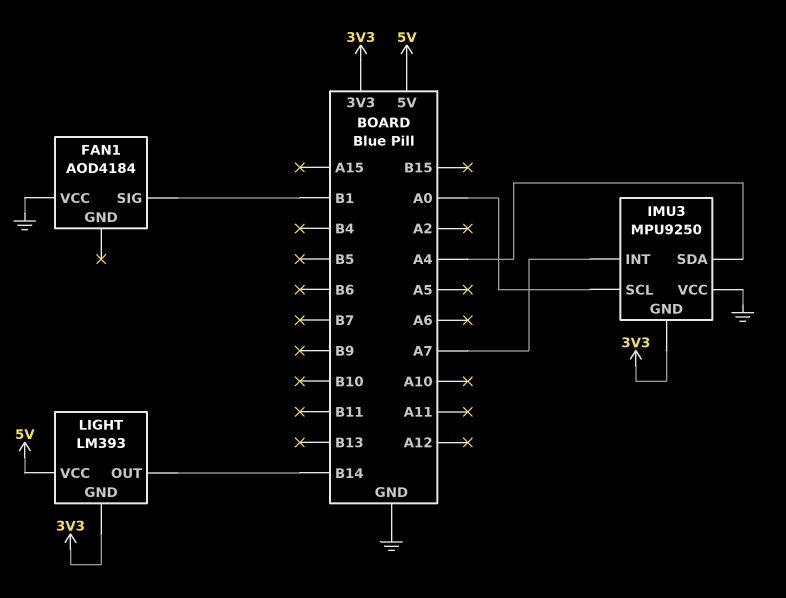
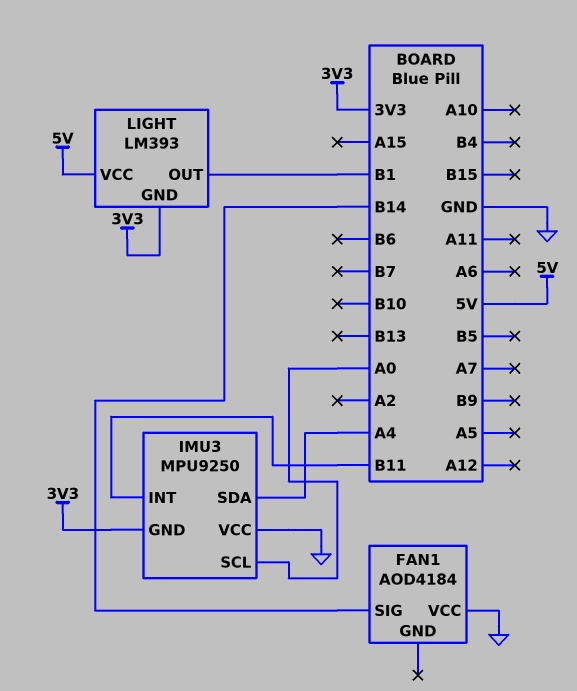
FAN1 pin SIG: B1 -> B14
IMU3 pin INT: A7 -> B11
LIGHT pin OUT: B14 -> B1

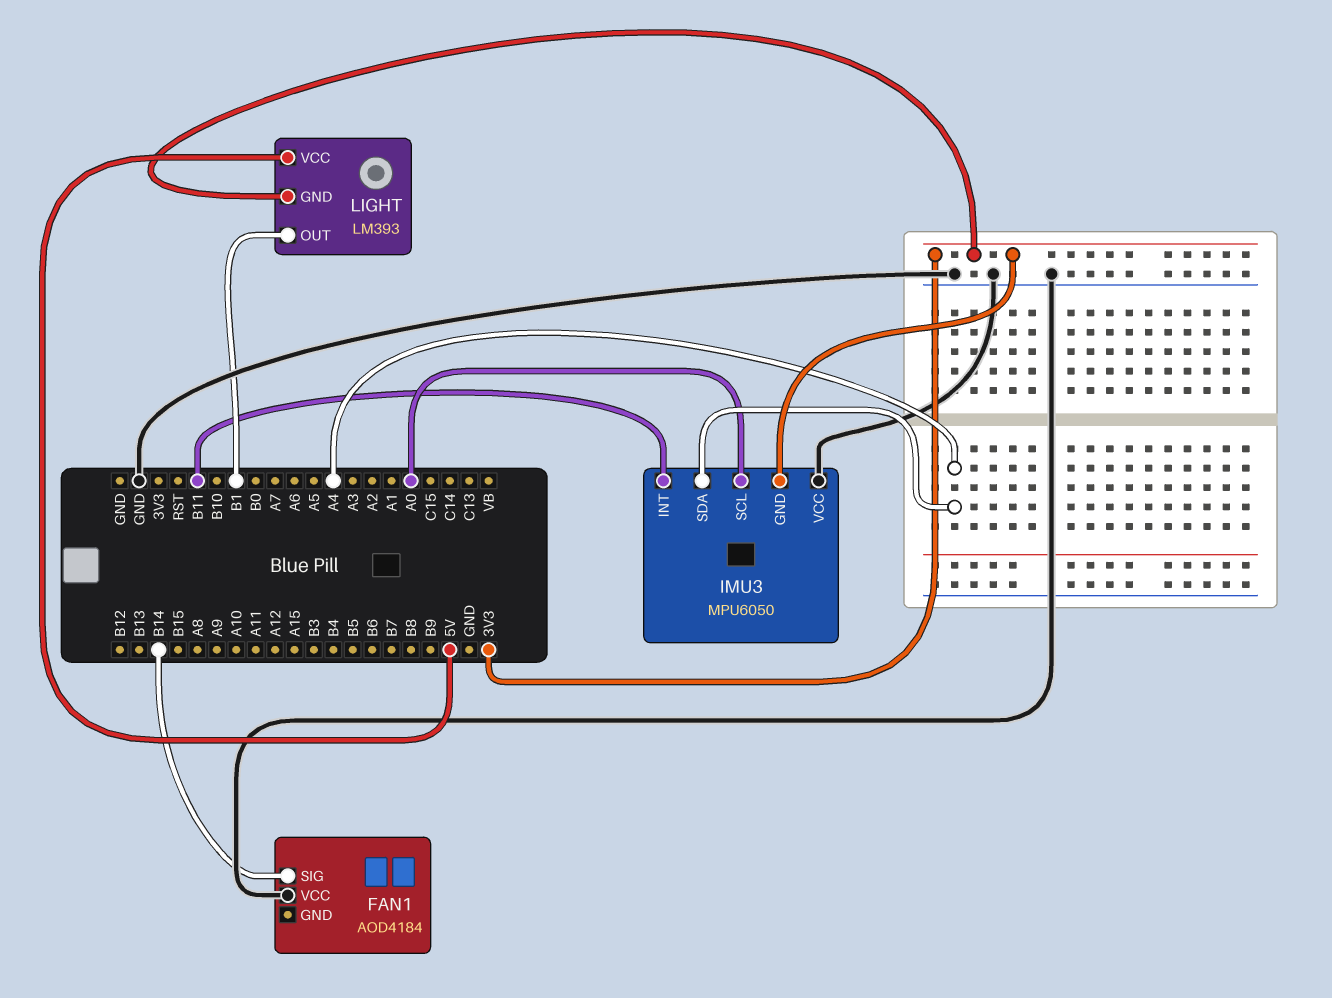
IMU3: MPU9250 -> MPU6050

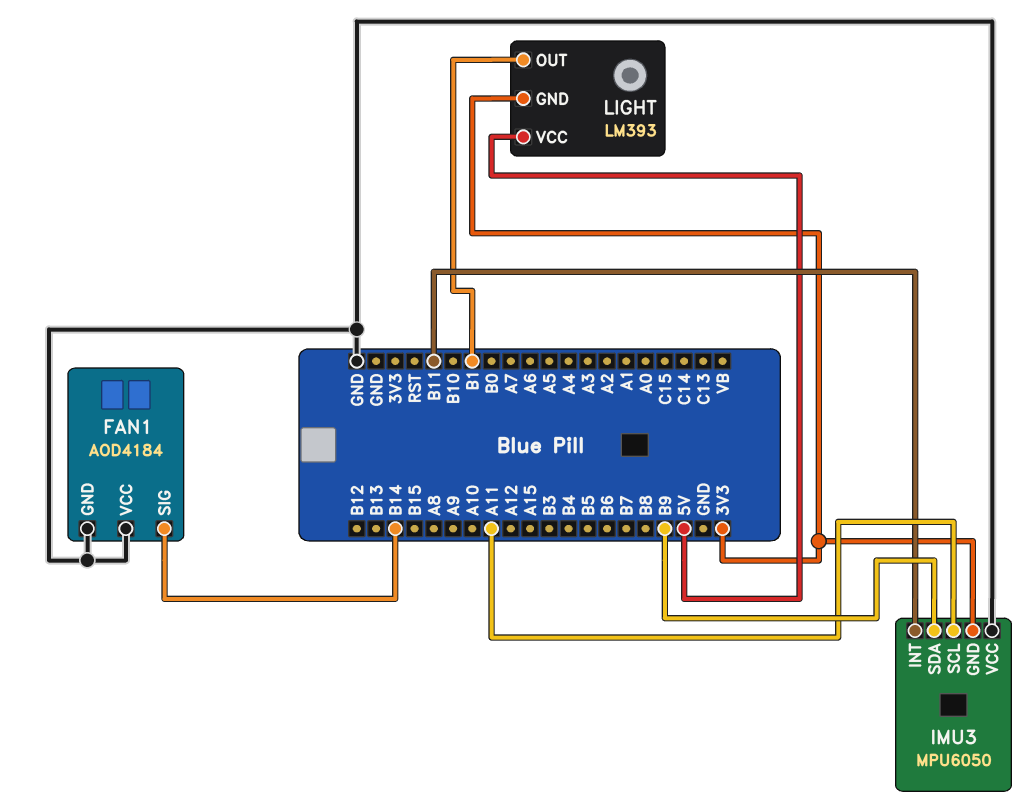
FAN1 pin GND: none -> GND
IMU3 pin SCL: A0 -> A11
IMU3 pin SDA: A4 -> B9

